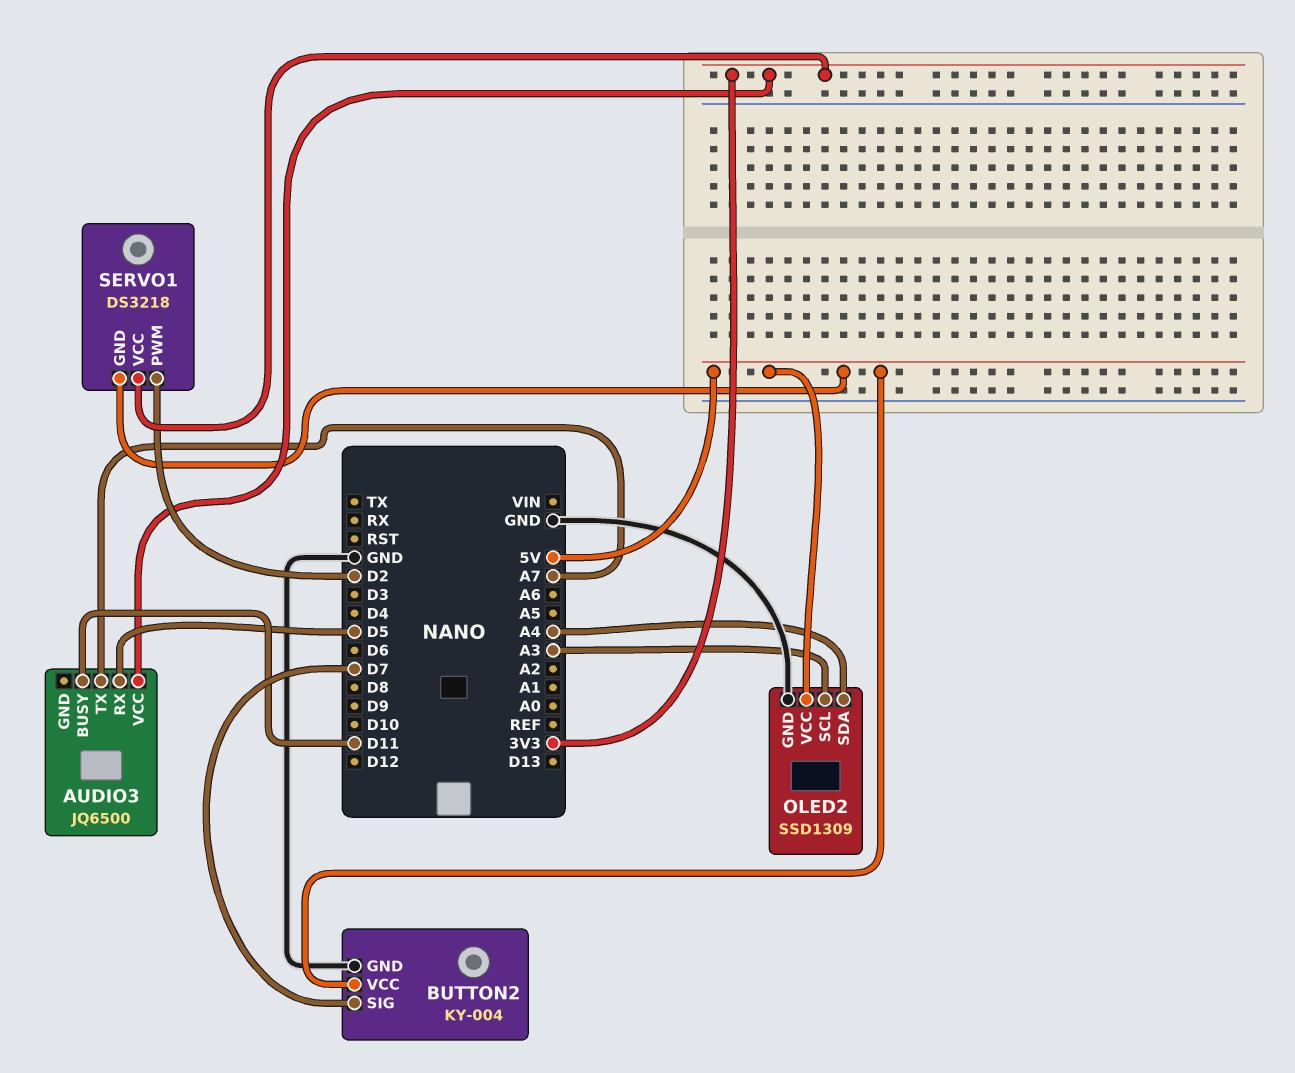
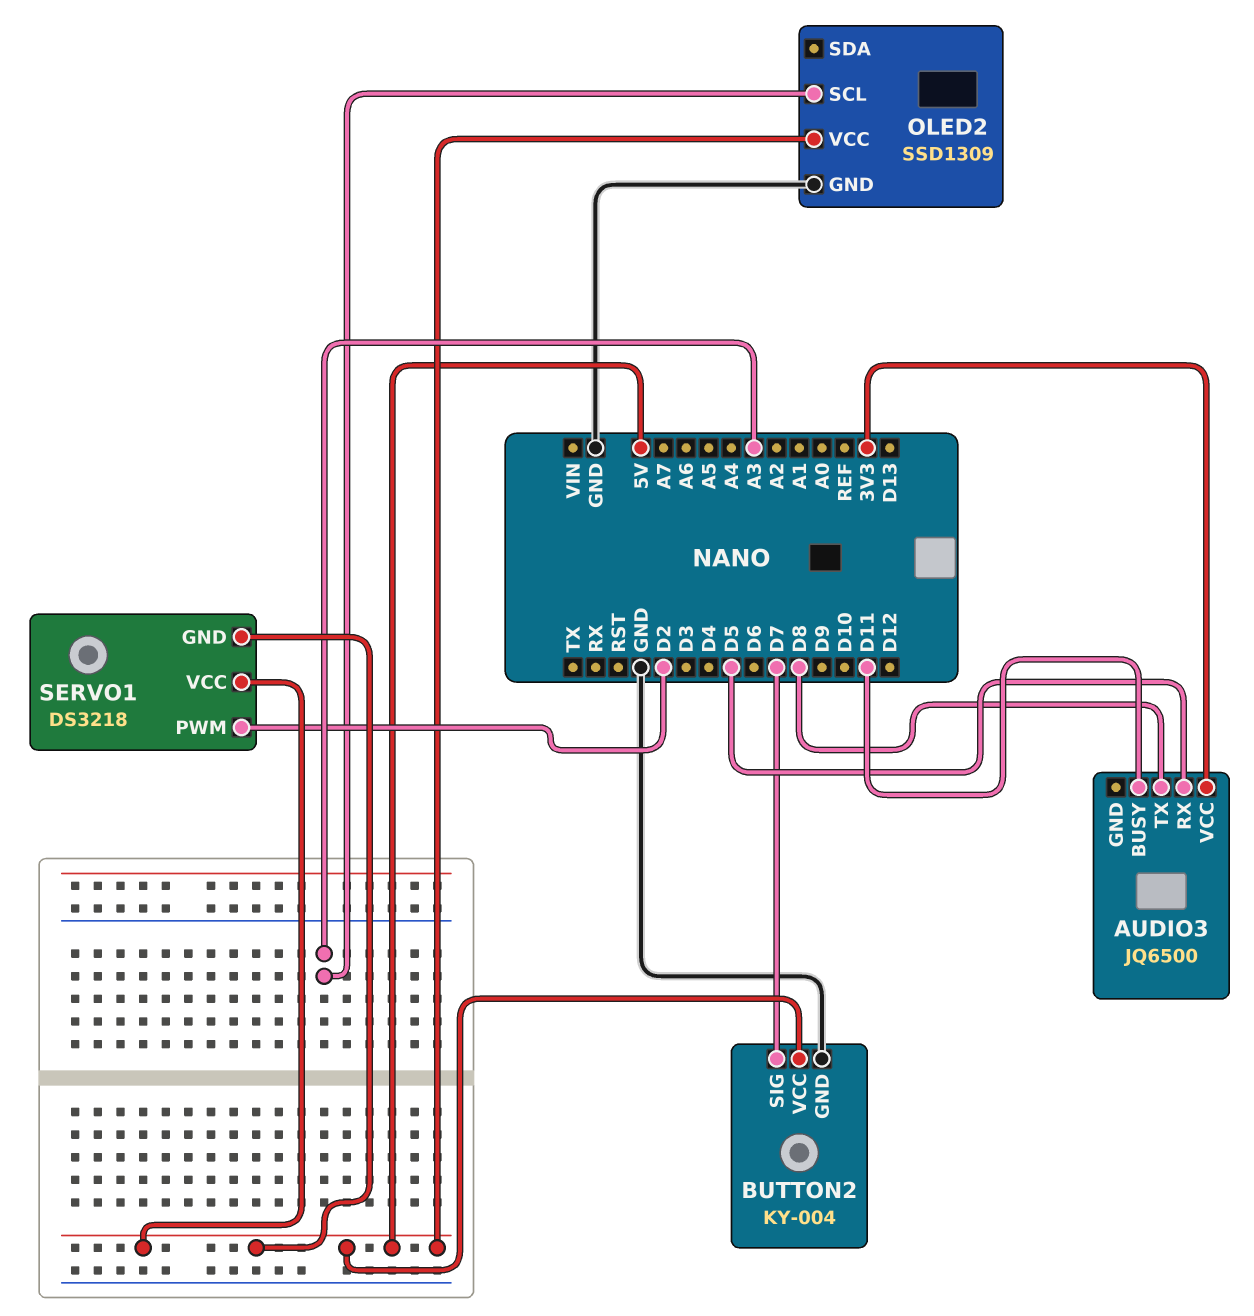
AUDIO3 pin TX: A7 -> D8
OLED2 pin SDA: A4 -> none
SERVO1 pin VCC: 3V3 -> 5V

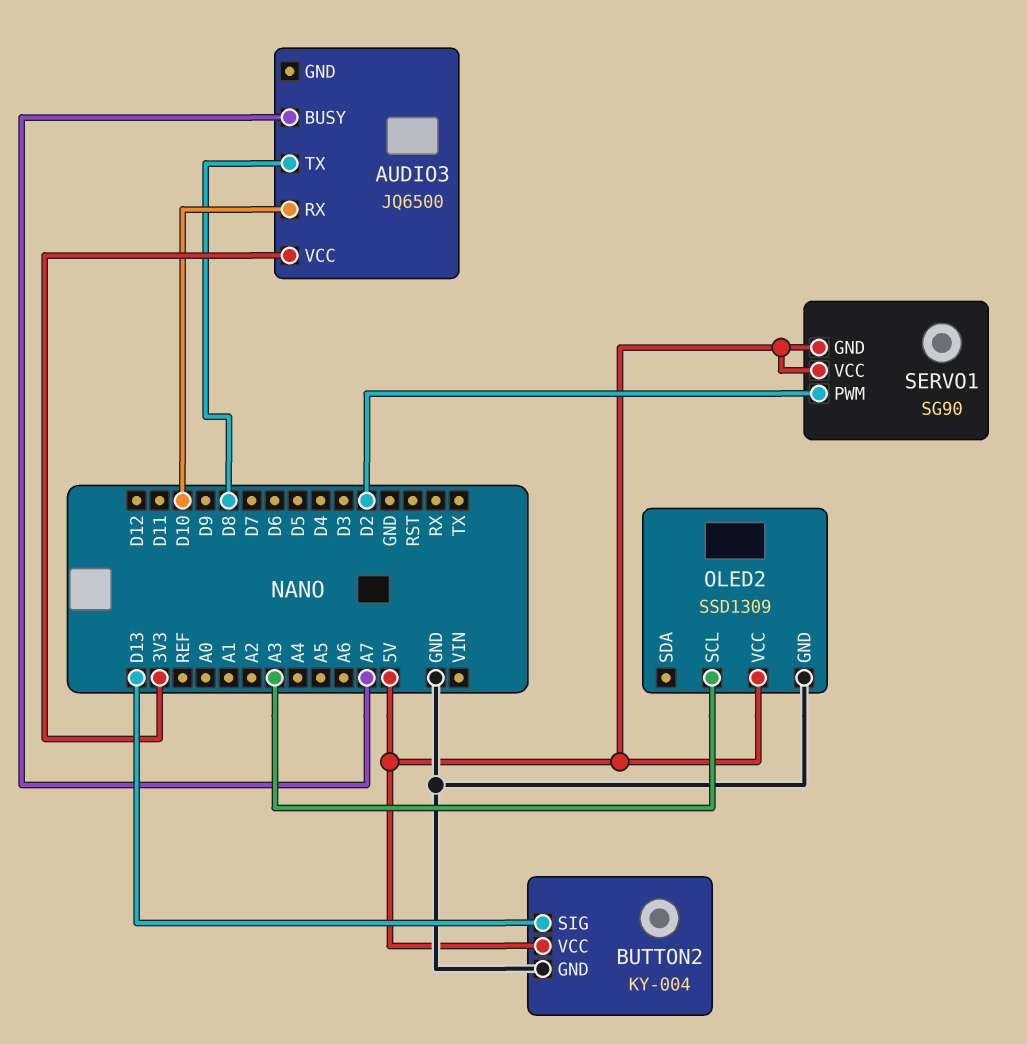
AUDIO3 pin BUSY: D11 -> A7
AUDIO3 pin RX: D5 -> D10
BUTTON2 pin SIG: D7 -> D13
SERVO1: DS3218 -> SG90

